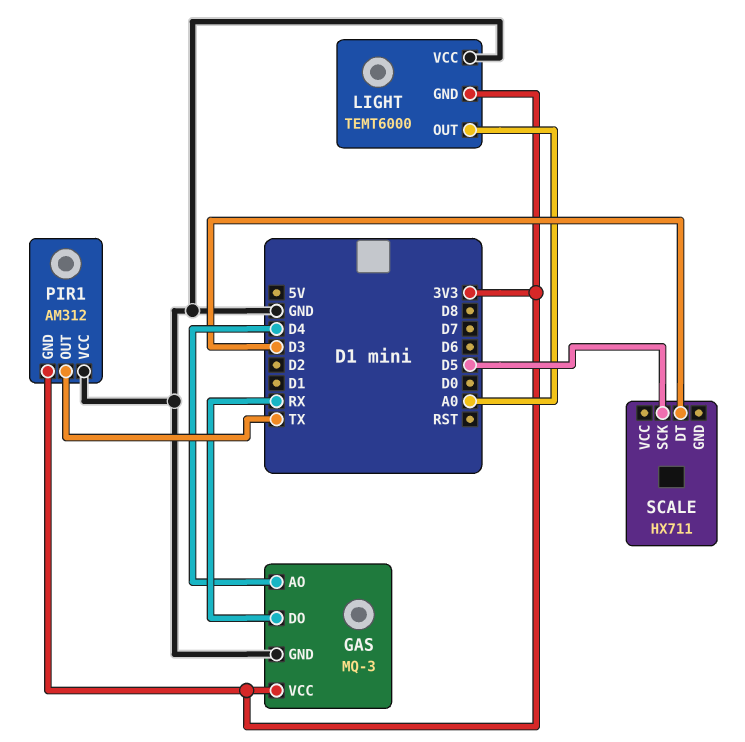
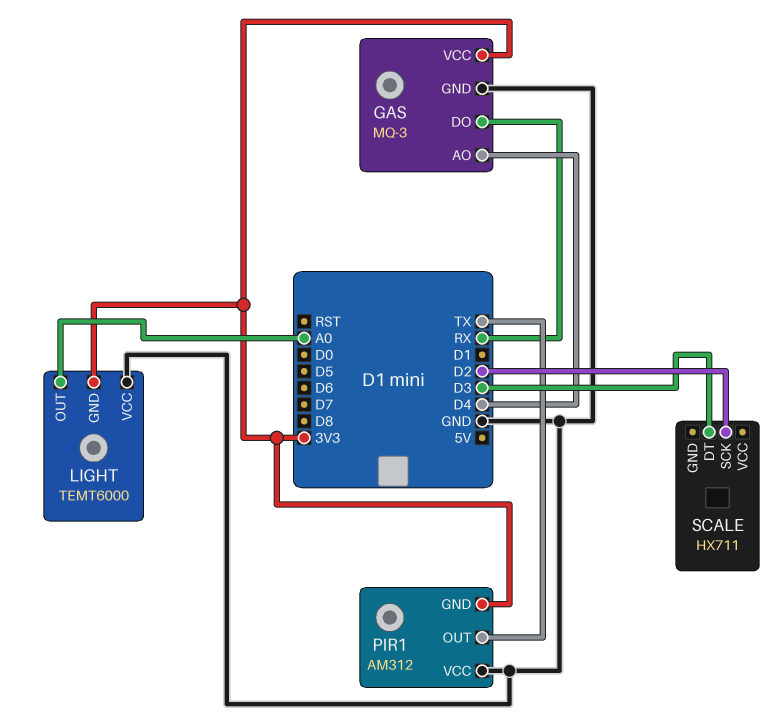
SCALE pin SCK: D5 -> D2

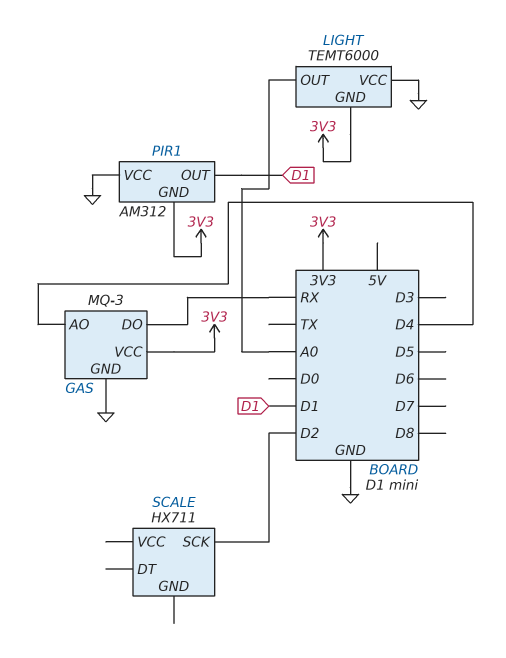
PIR1 pin OUT: TX -> D1
SCALE pin DT: D3 -> none

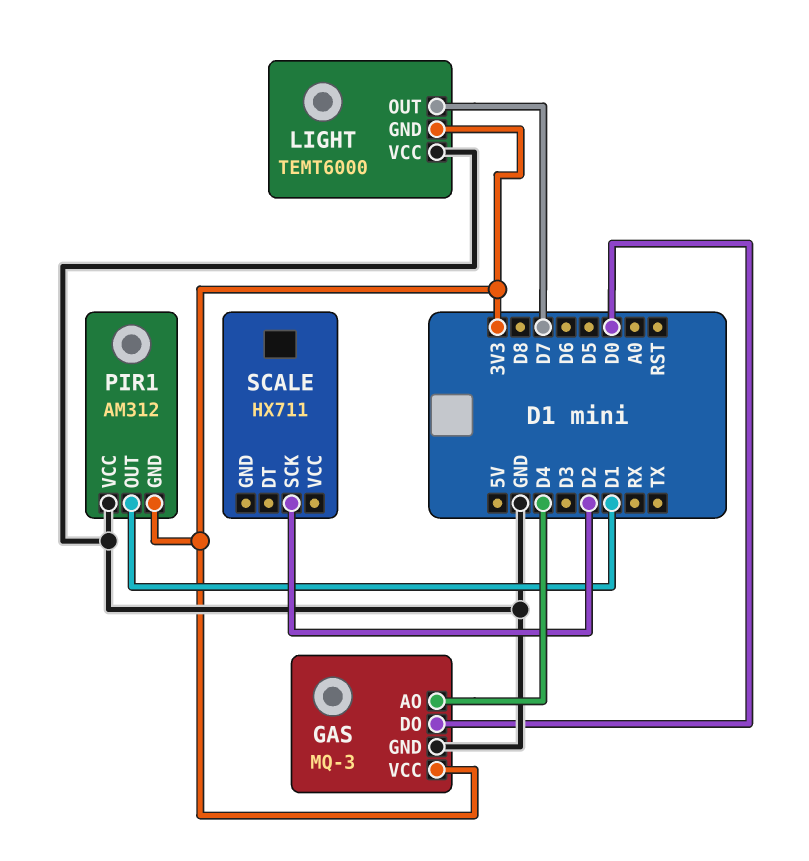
GAS pin DO: RX -> D0
LIGHT pin OUT: A0 -> D7

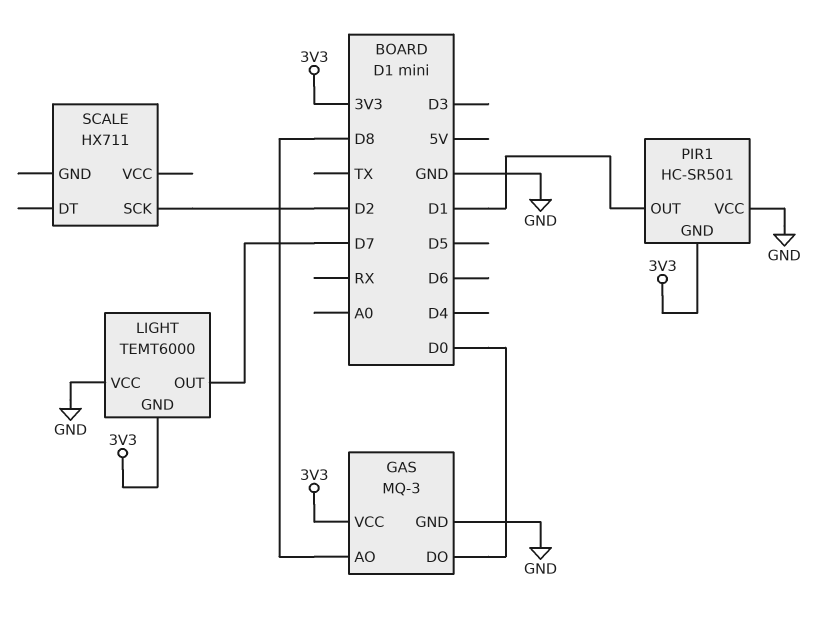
GAS pin AO: D4 -> D8
PIR1: AM312 -> HC-SR501

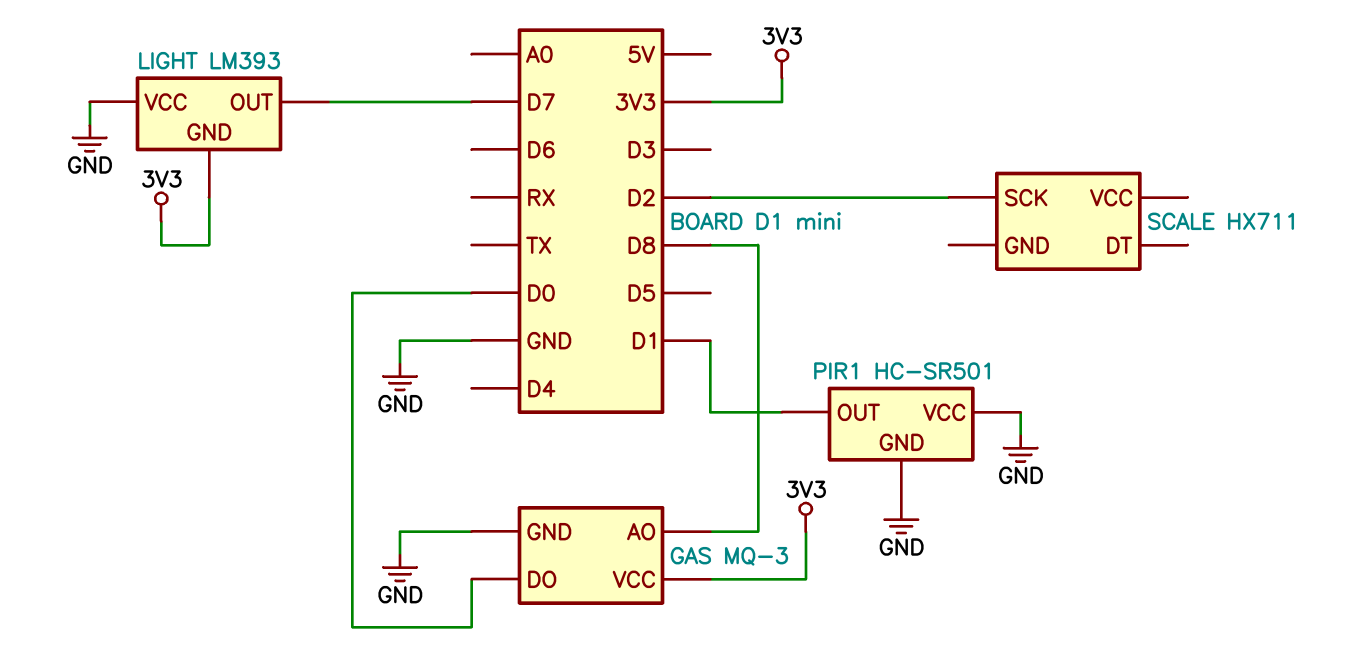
LIGHT: TEMT6000 -> LM393
PIR1 pin GND: 3V3 -> GND

